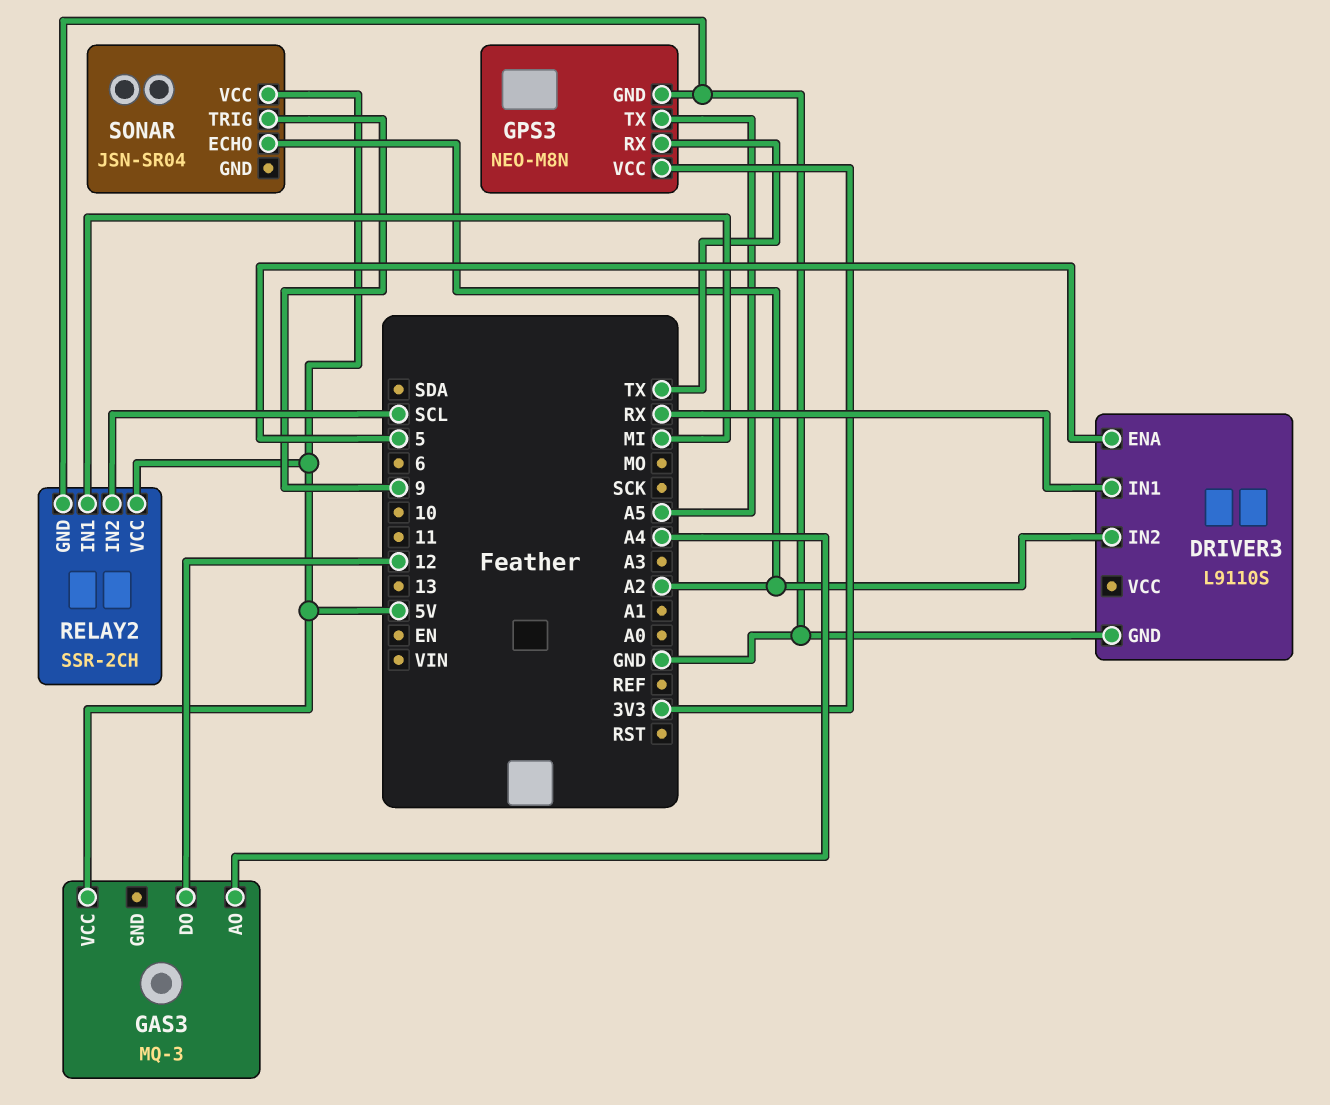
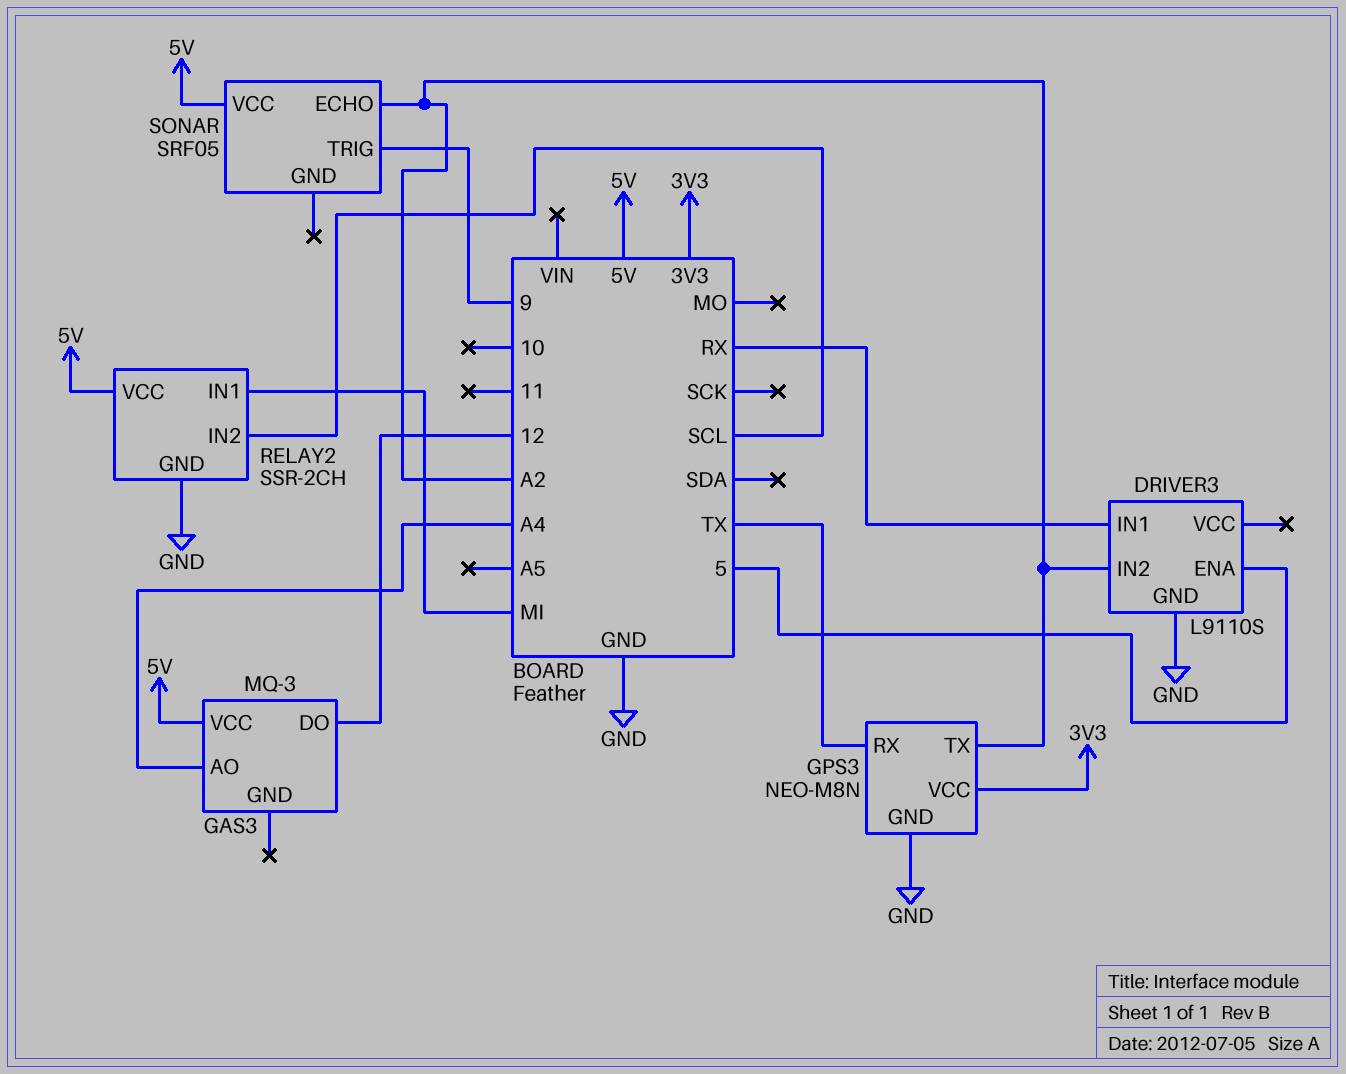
GPS3 pin TX: A5 -> A2
SONAR: JSN-SR04 -> SRF05

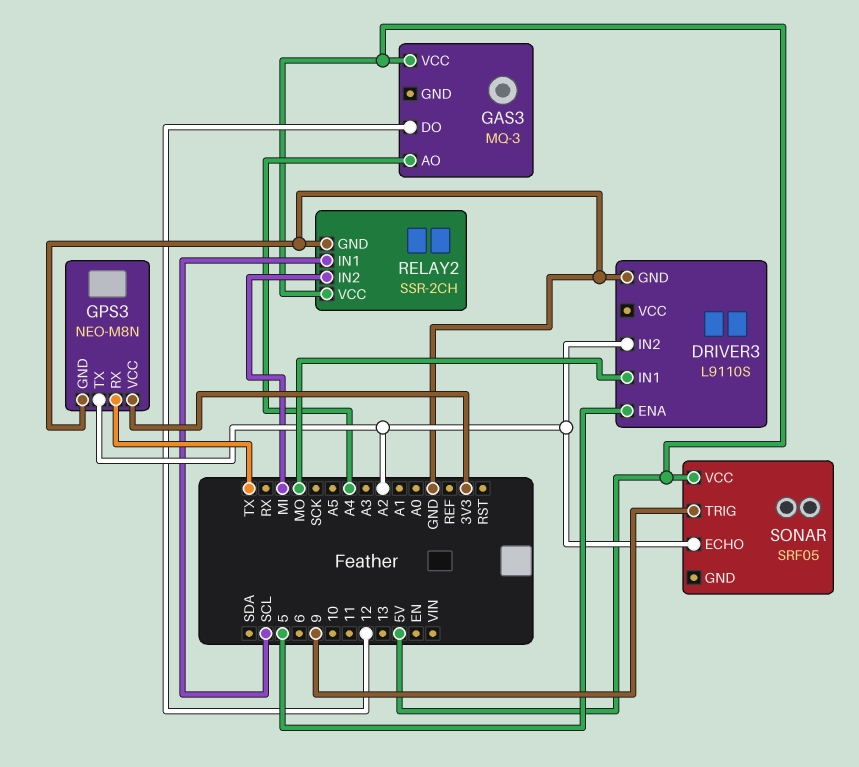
DRIVER3 pin IN1: RX -> MO
RELAY2 pin IN1: MI -> SCL
RELAY2 pin IN2: SCL -> MI

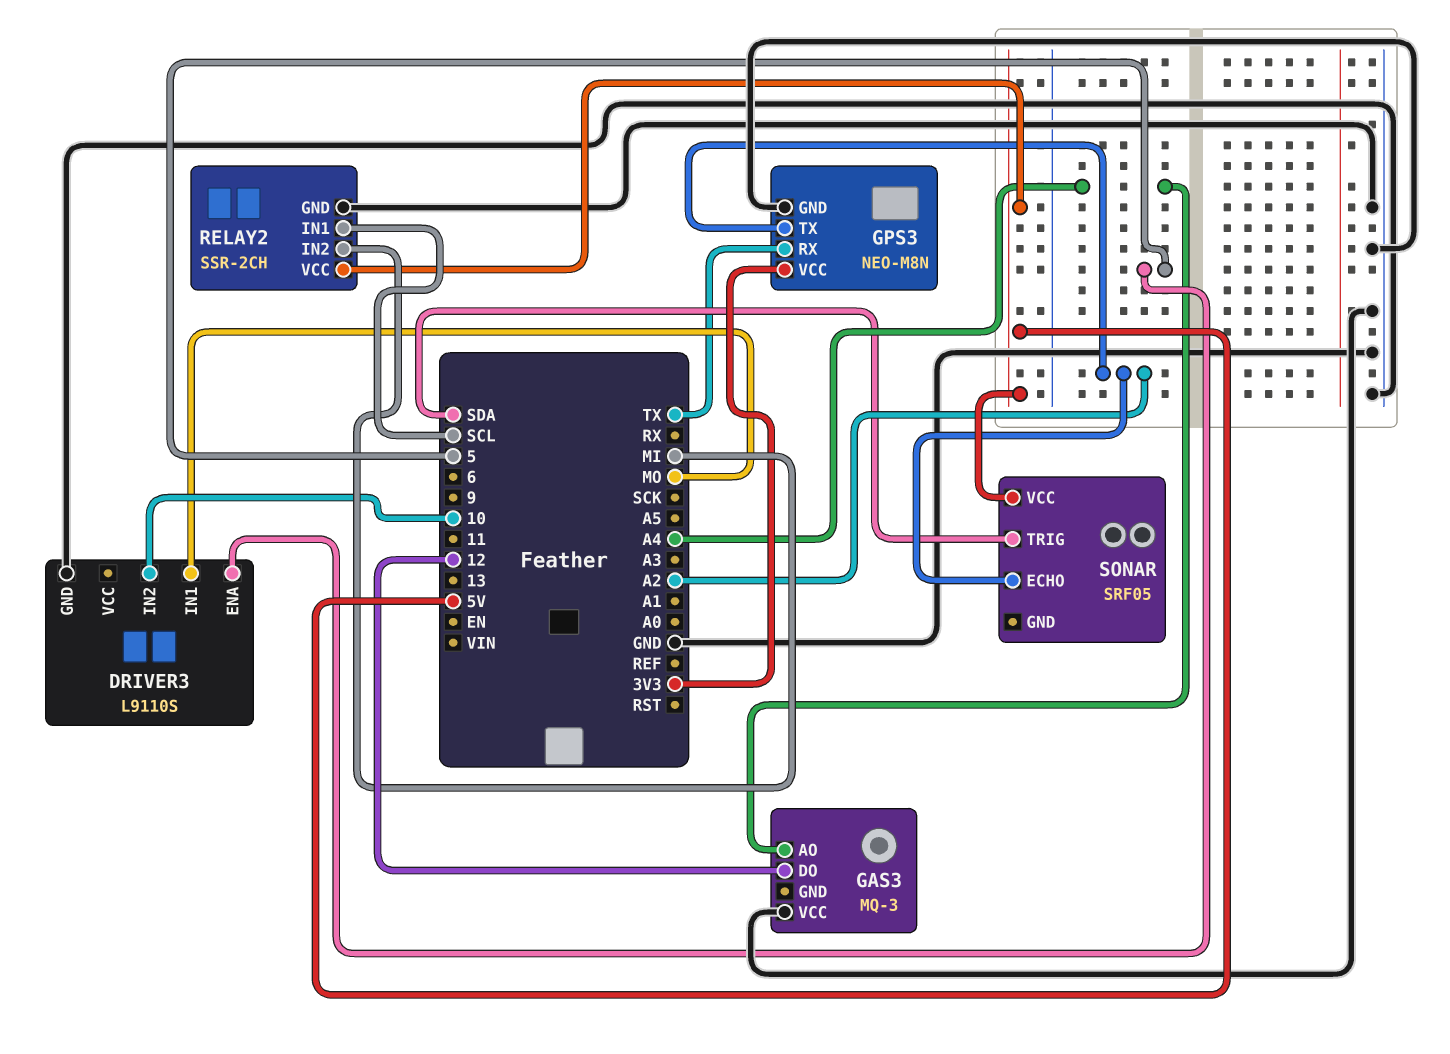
DRIVER3 pin IN2: A2 -> 10
GAS3 pin VCC: 5V -> GND
SONAR pin TRIG: 9 -> SDA

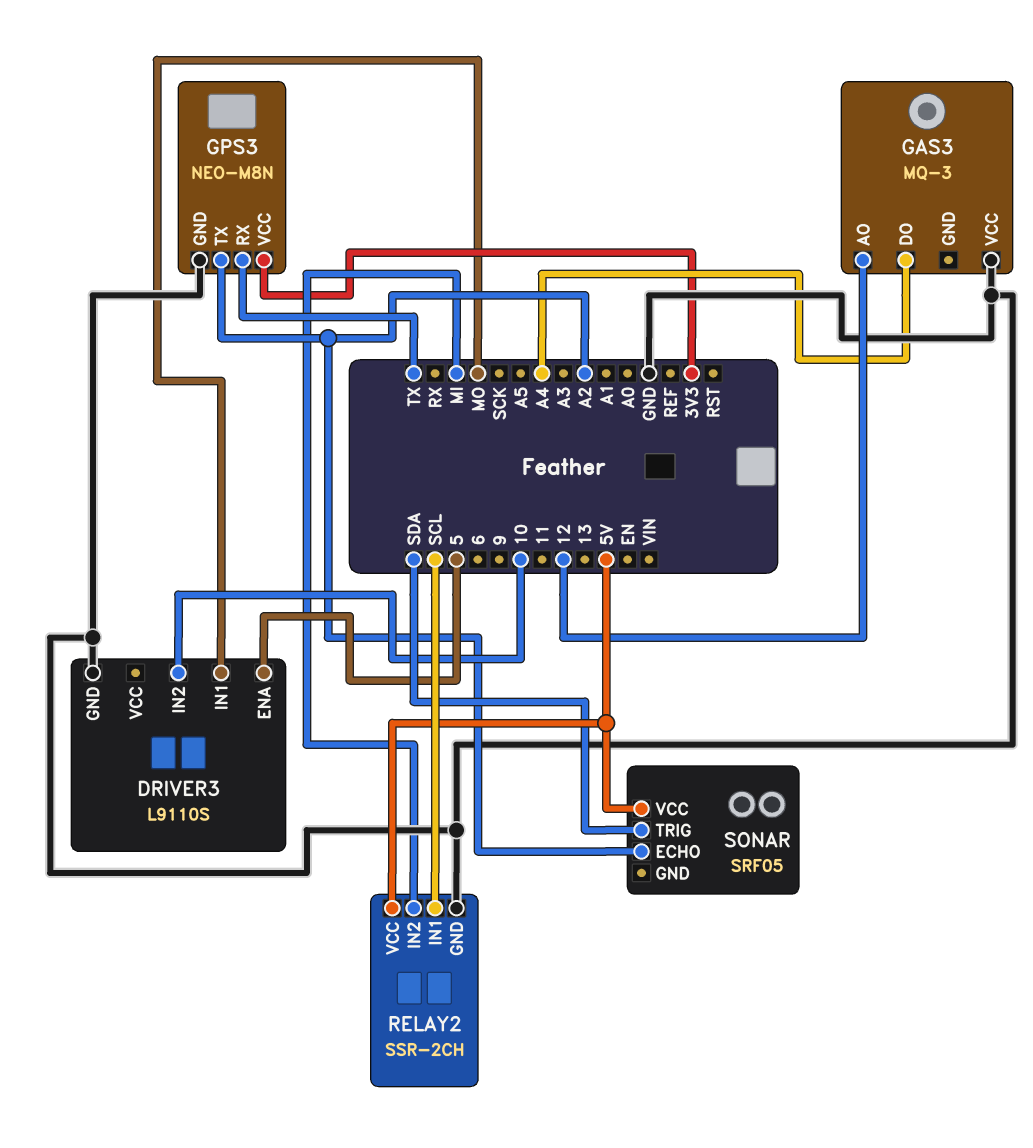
GAS3 pin AO: A4 -> 12
GAS3 pin DO: 12 -> A4

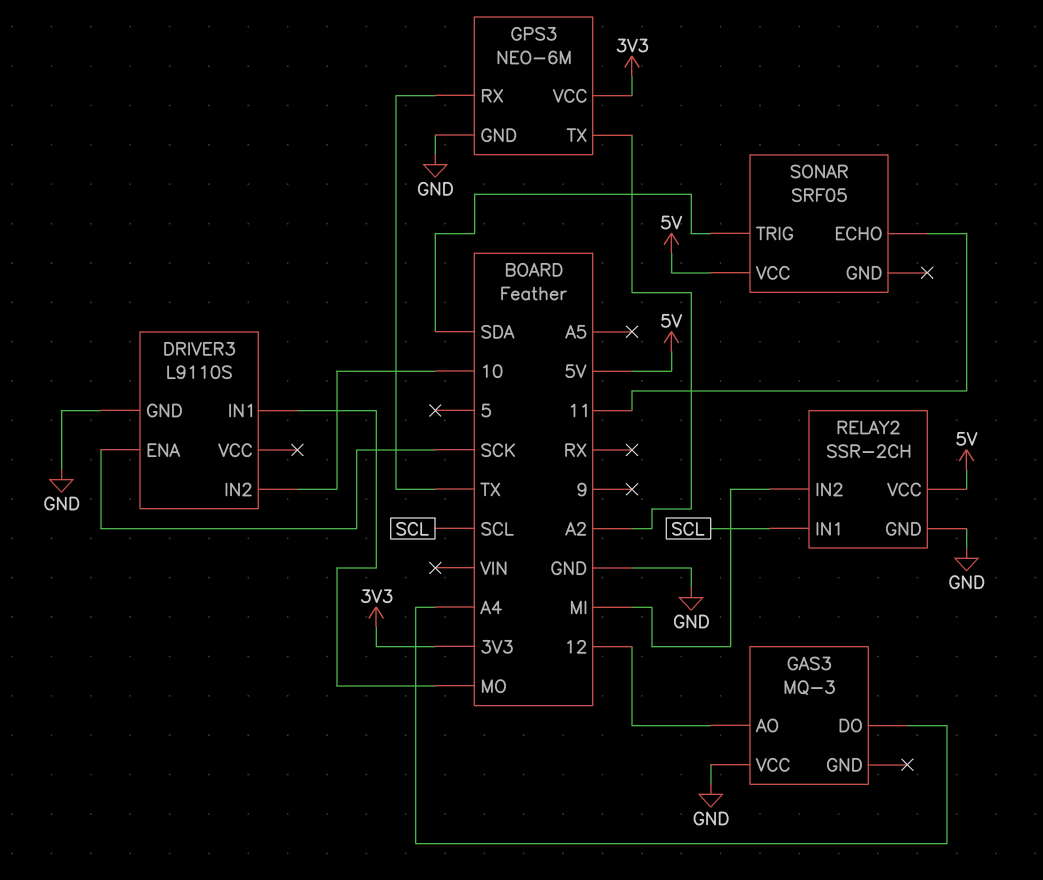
DRIVER3 pin ENA: 5 -> SCK
GPS3: NEO-M8N -> NEO-6M
SONAR pin ECHO: A2 -> 11

